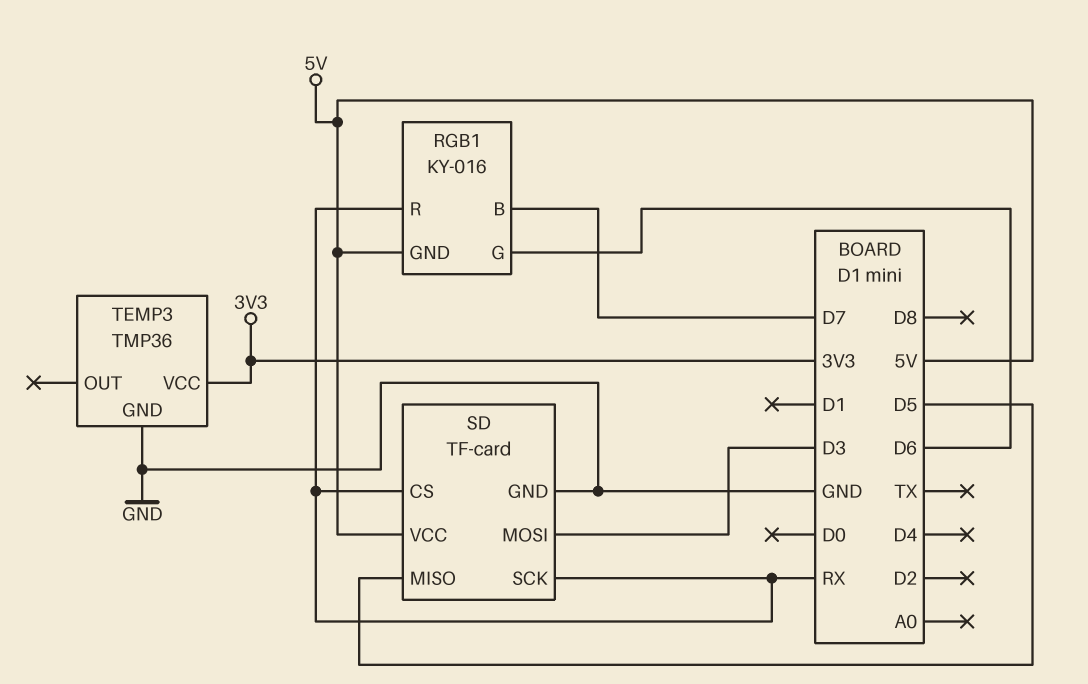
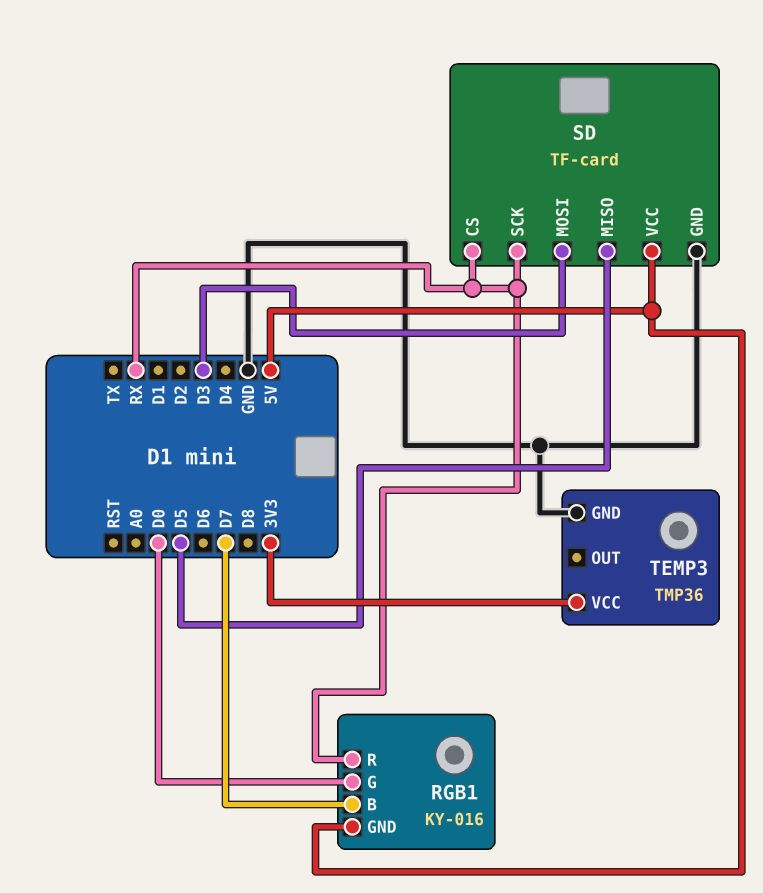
RGB1 pin G: D6 -> D0

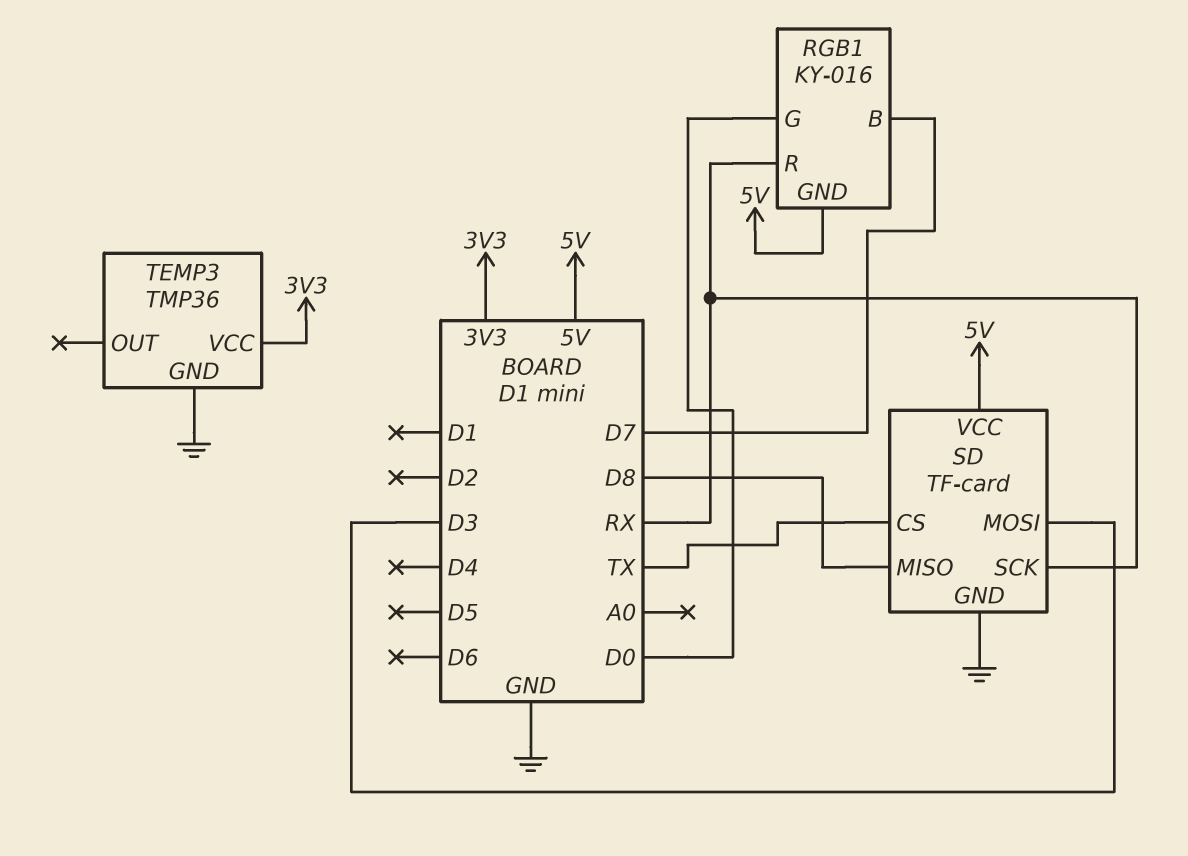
SD pin CS: RX -> TX
SD pin MISO: D5 -> D8

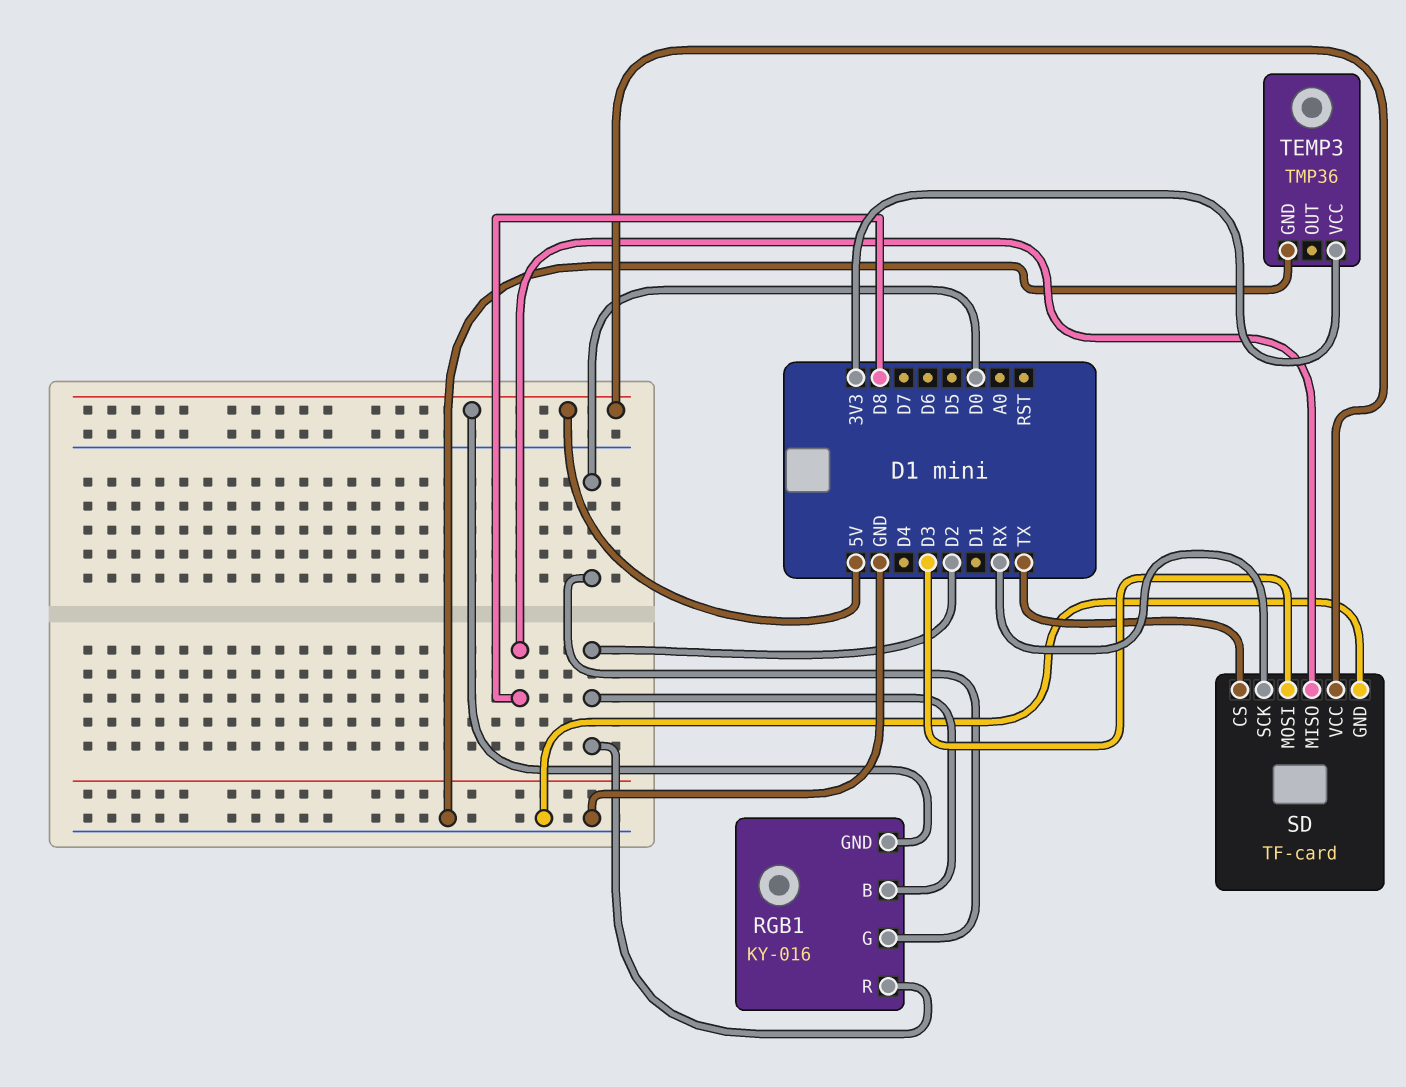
RGB1 pin B: D7 -> D2
RGB1 pin R: RX -> D2

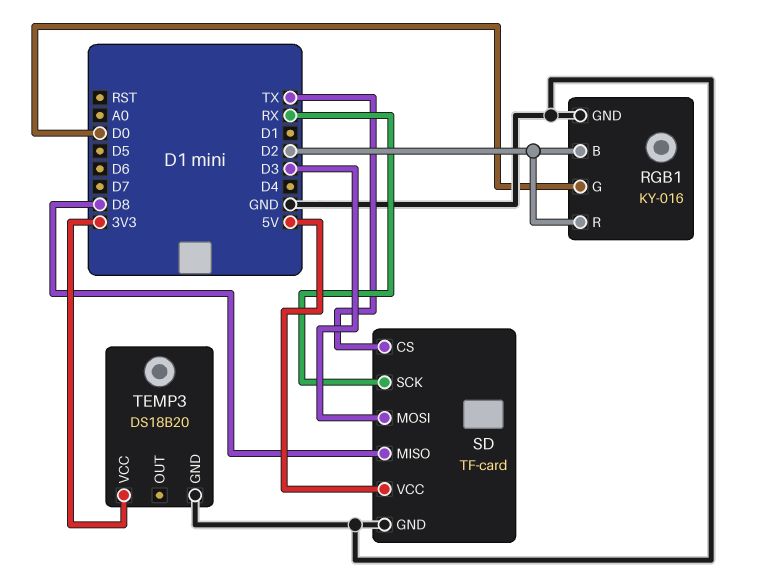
RGB1 pin GND: 5V -> GND
TEMP3: TMP36 -> DS18B20

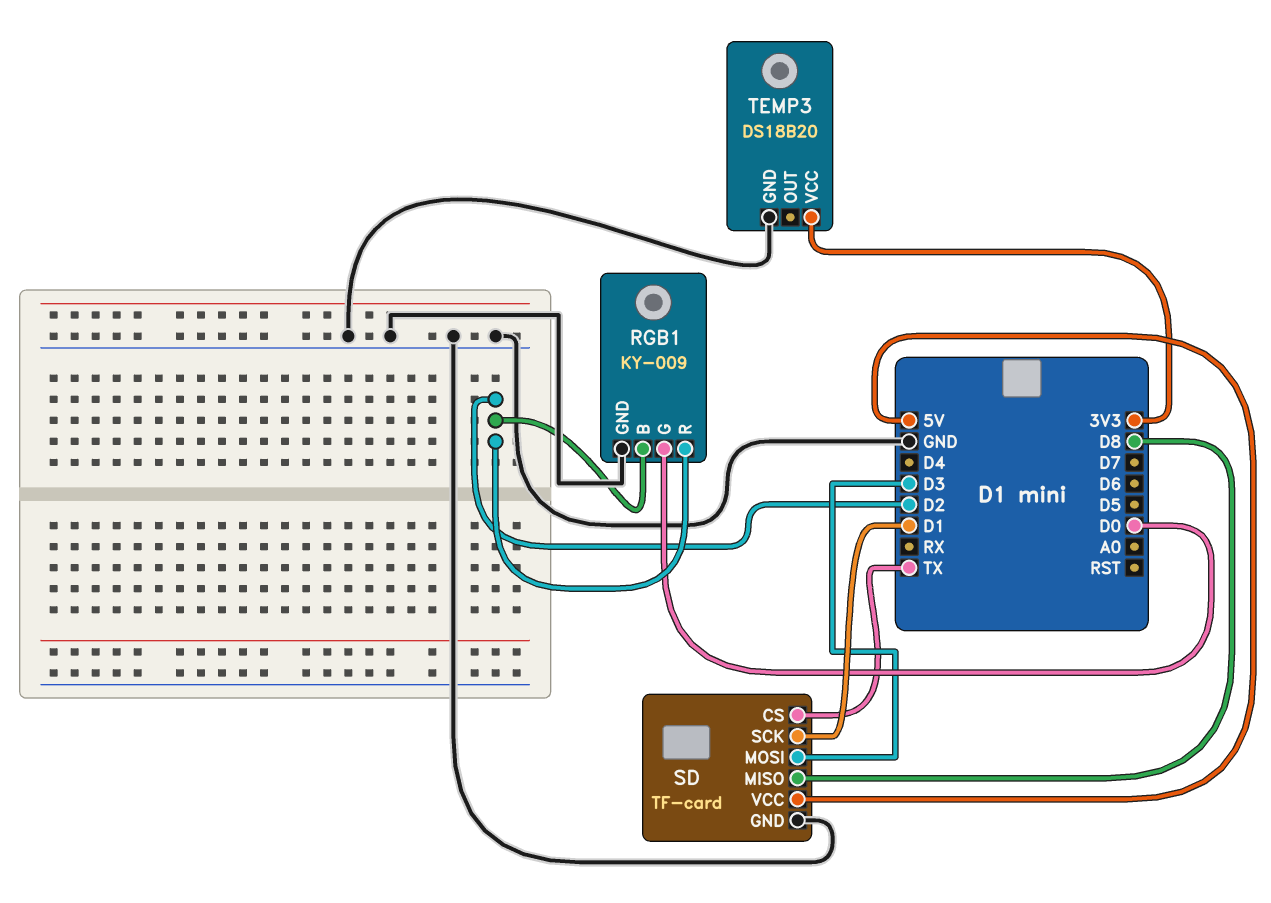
RGB1: KY-016 -> KY-009
SD pin SCK: RX -> D1

